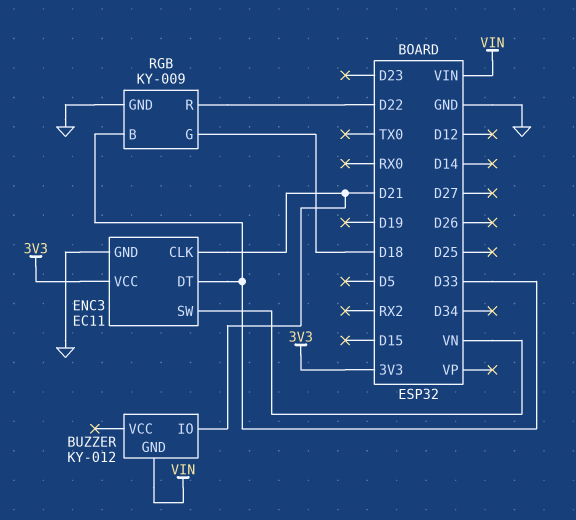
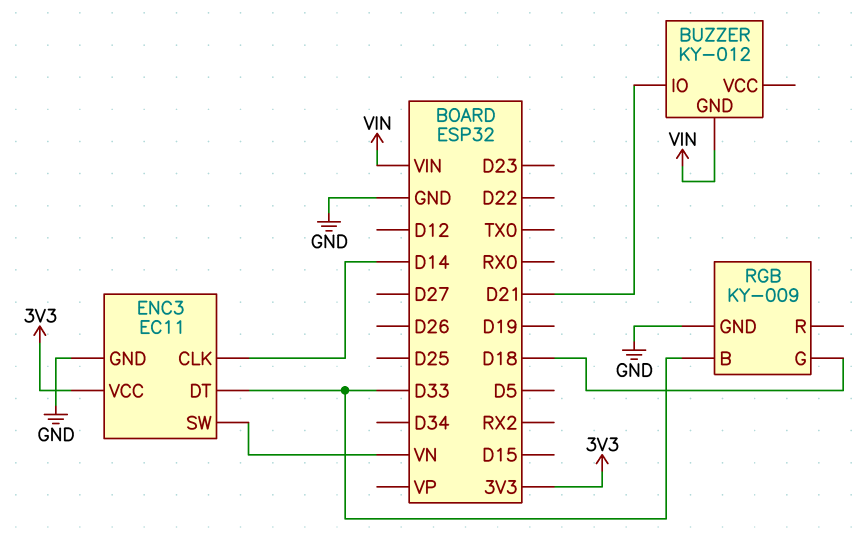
ENC3 pin CLK: D21 -> D14
RGB pin R: D22 -> none

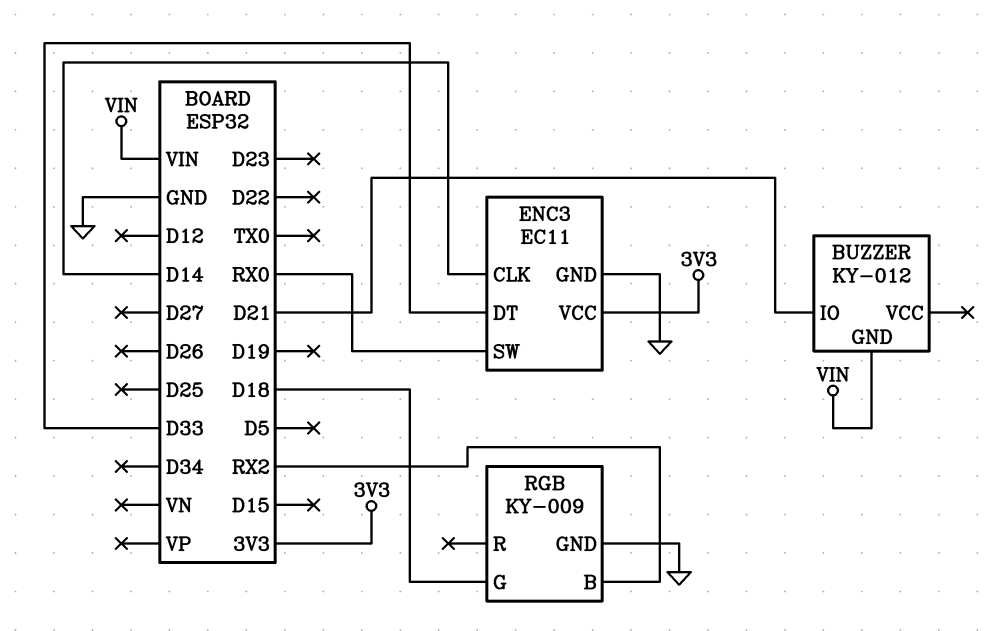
ENC3 pin SW: VN -> RX0
RGB pin B: D33 -> RX2

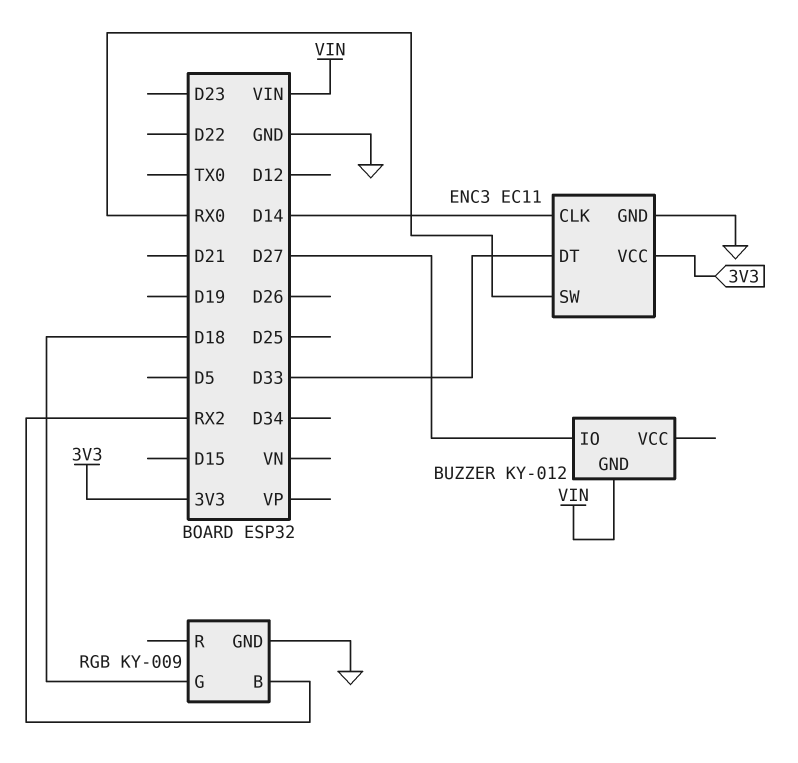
BUZZER pin IO: D21 -> D27

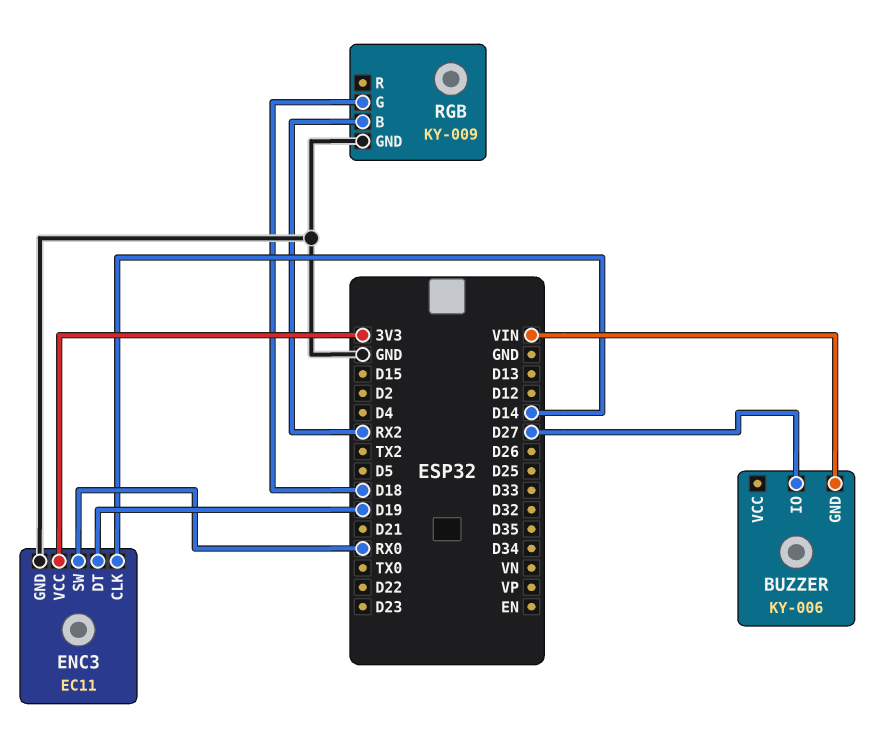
BUZZER: KY-012 -> KY-006
ENC3 pin DT: D33 -> D19

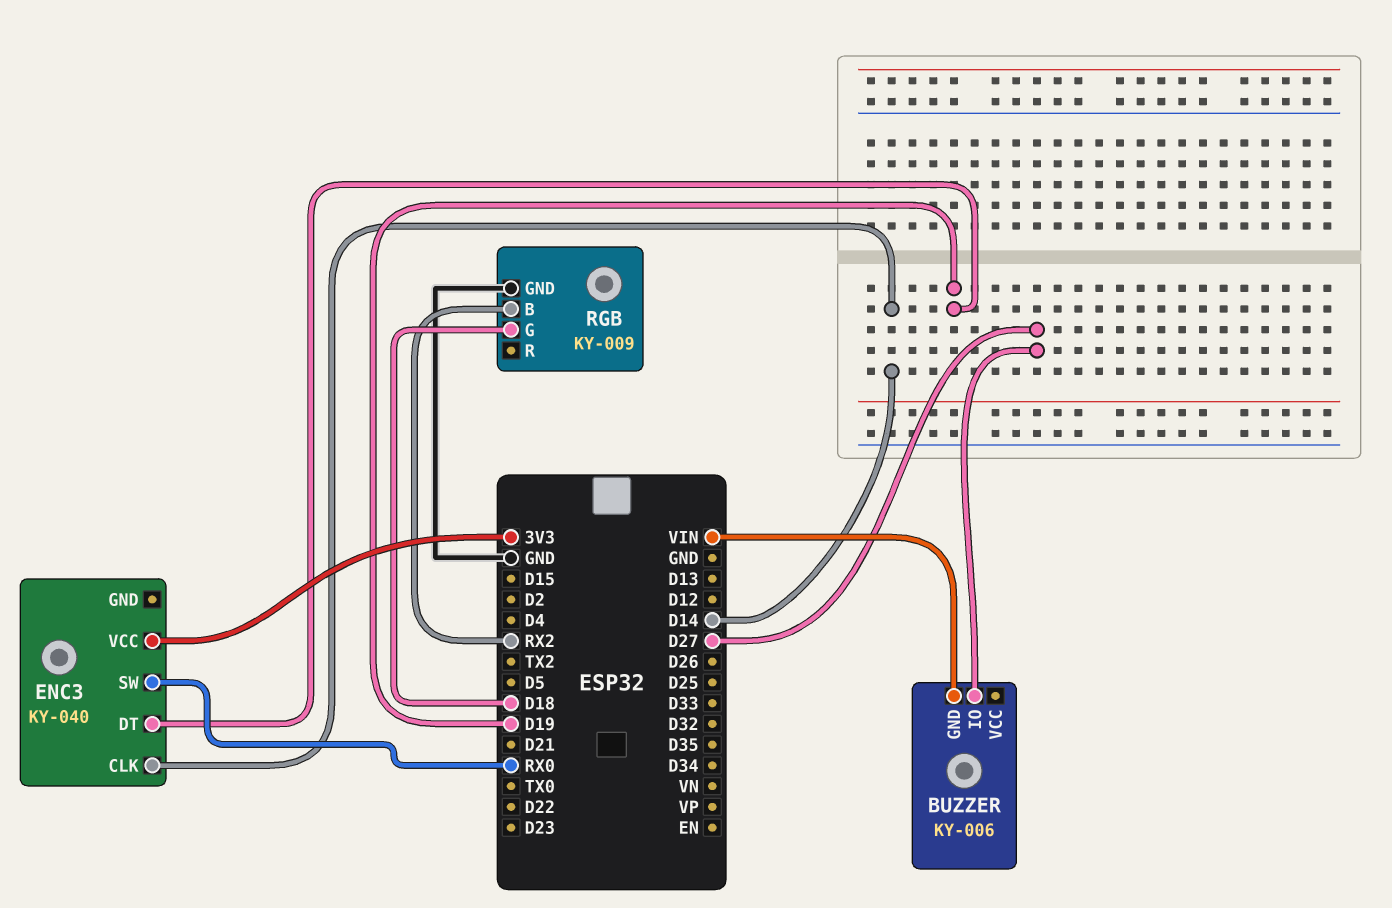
ENC3: EC11 -> KY-040
ENC3 pin GND: GND -> none

